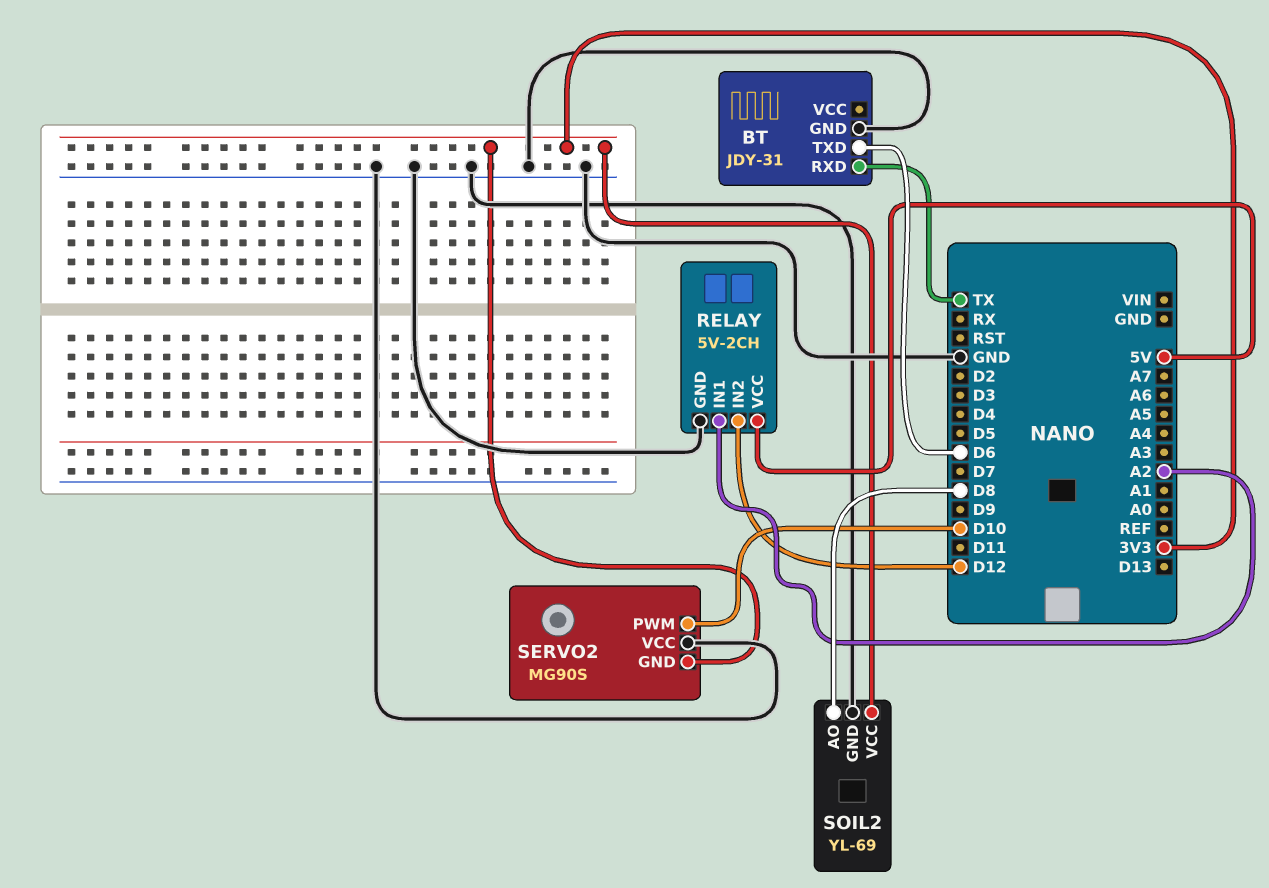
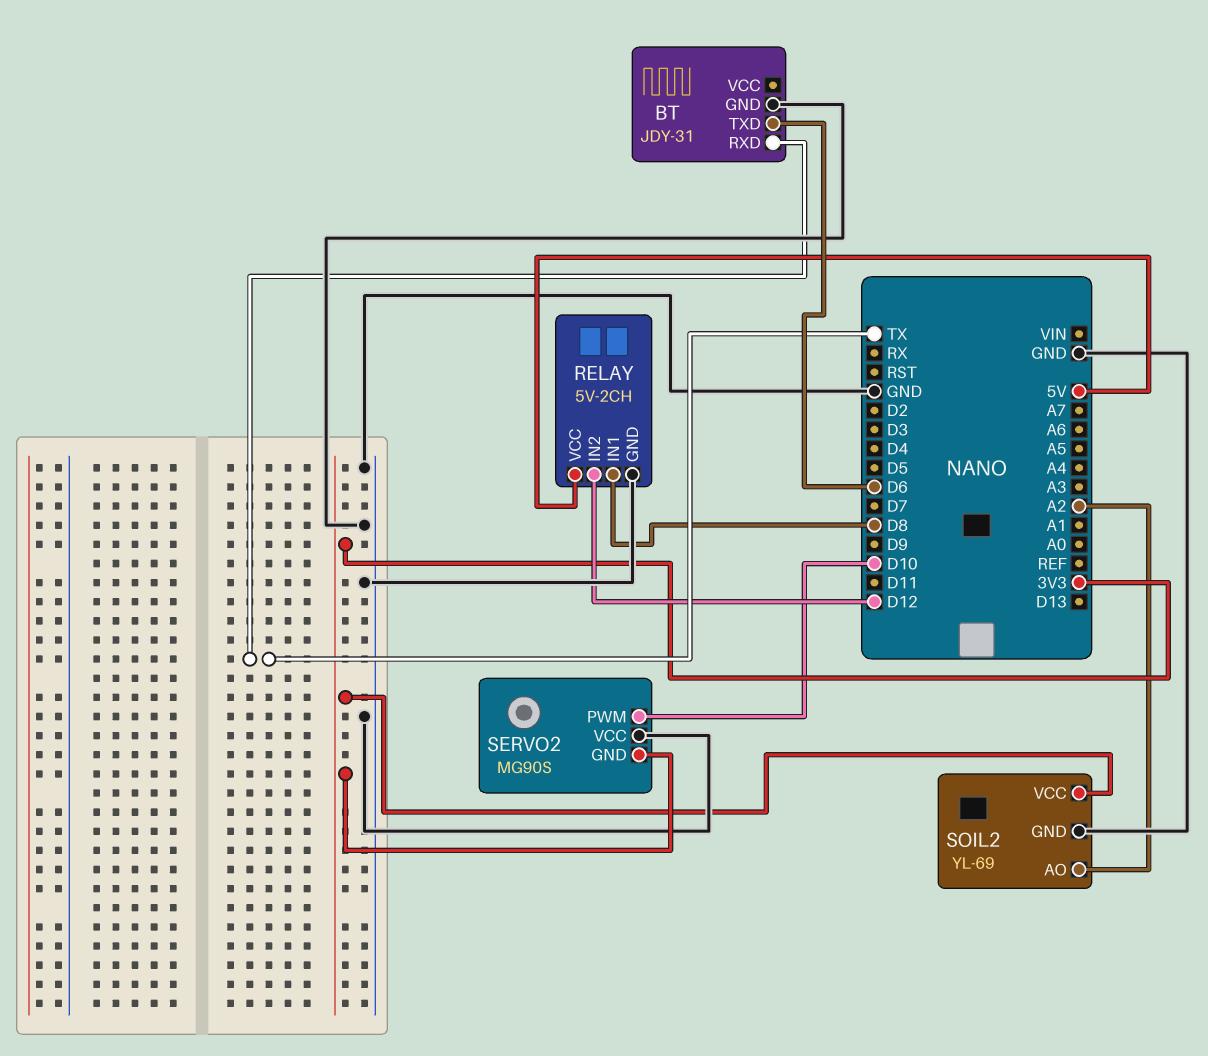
RELAY pin IN1: A2 -> D8
SOIL2 pin AO: D8 -> A2

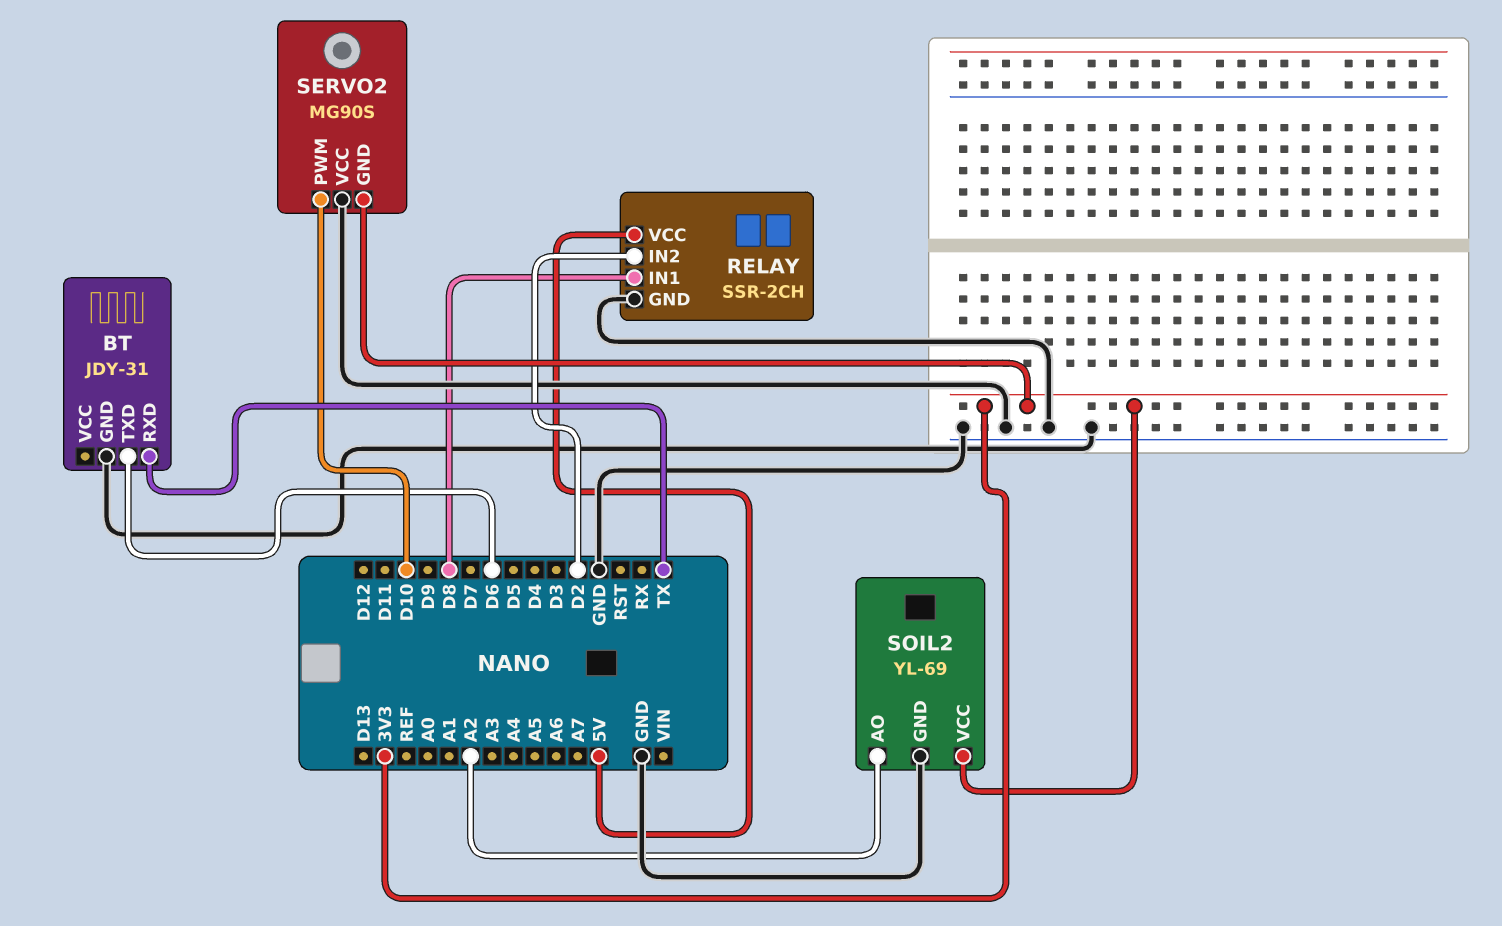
RELAY: 5V-2CH -> SSR-2CH
RELAY pin IN2: D12 -> D2

